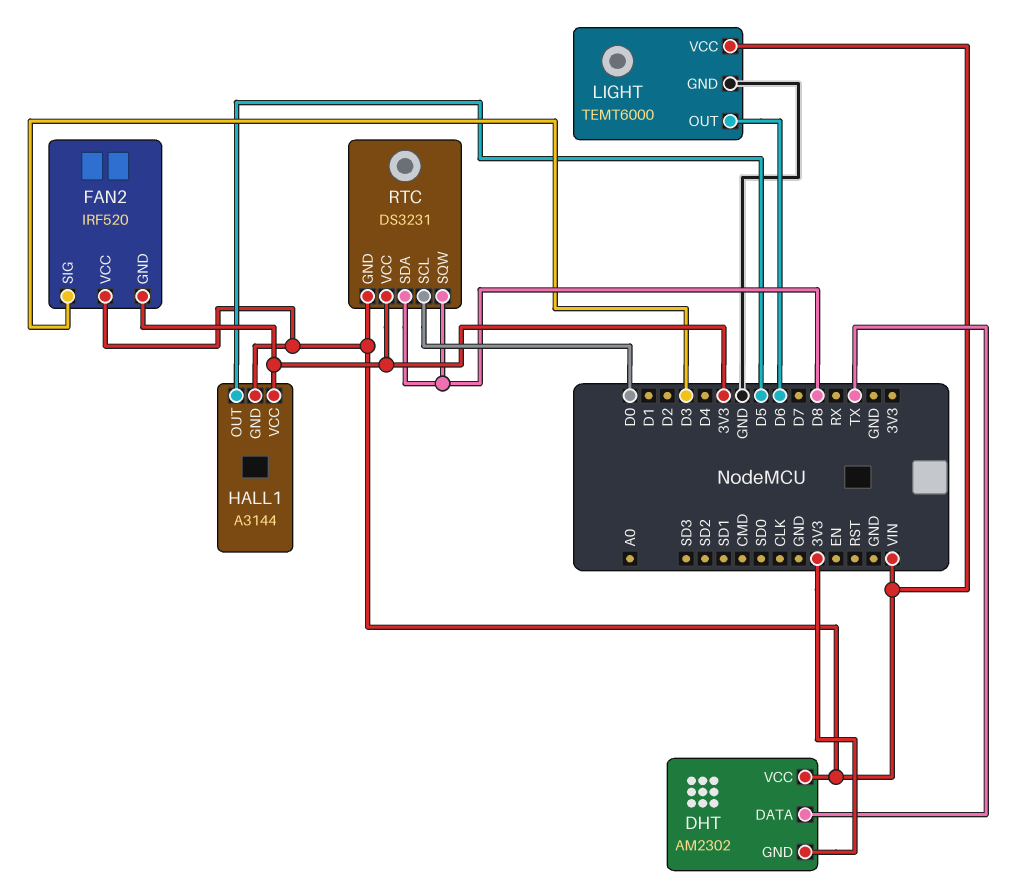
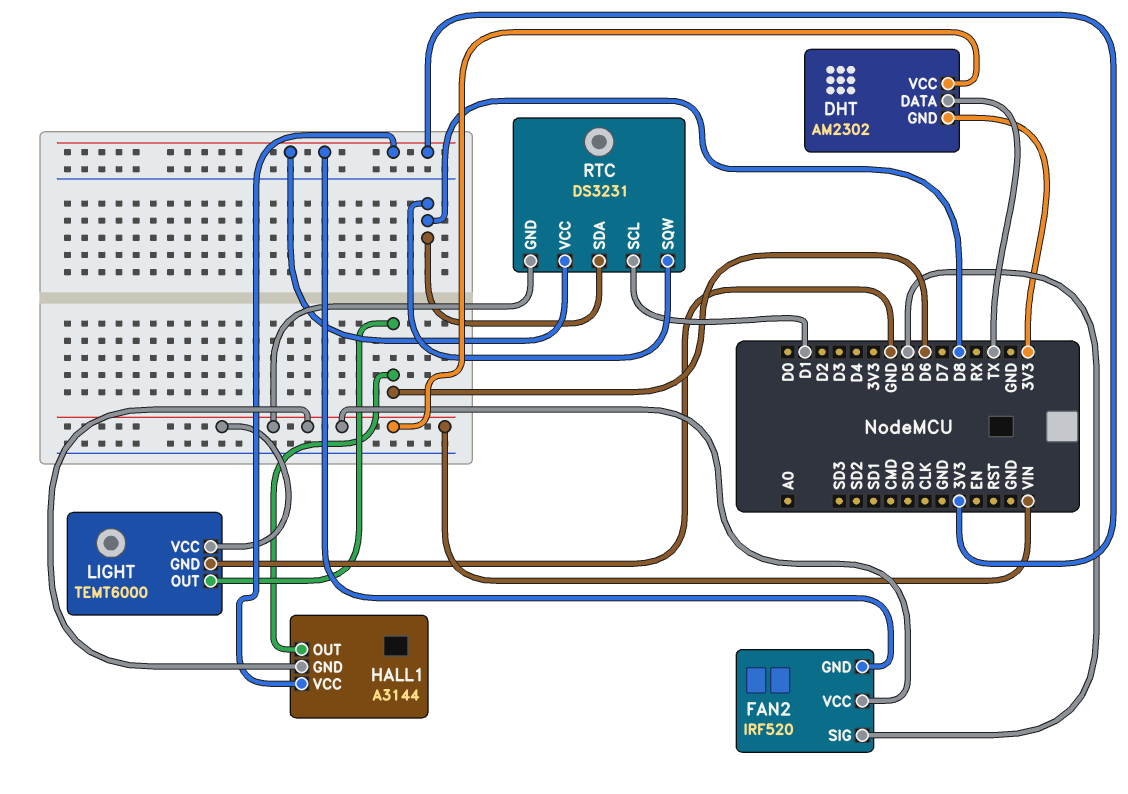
FAN2 pin SIG: D3 -> D5
HALL1 pin OUT: D5 -> D6
RTC pin SCL: D0 -> D1

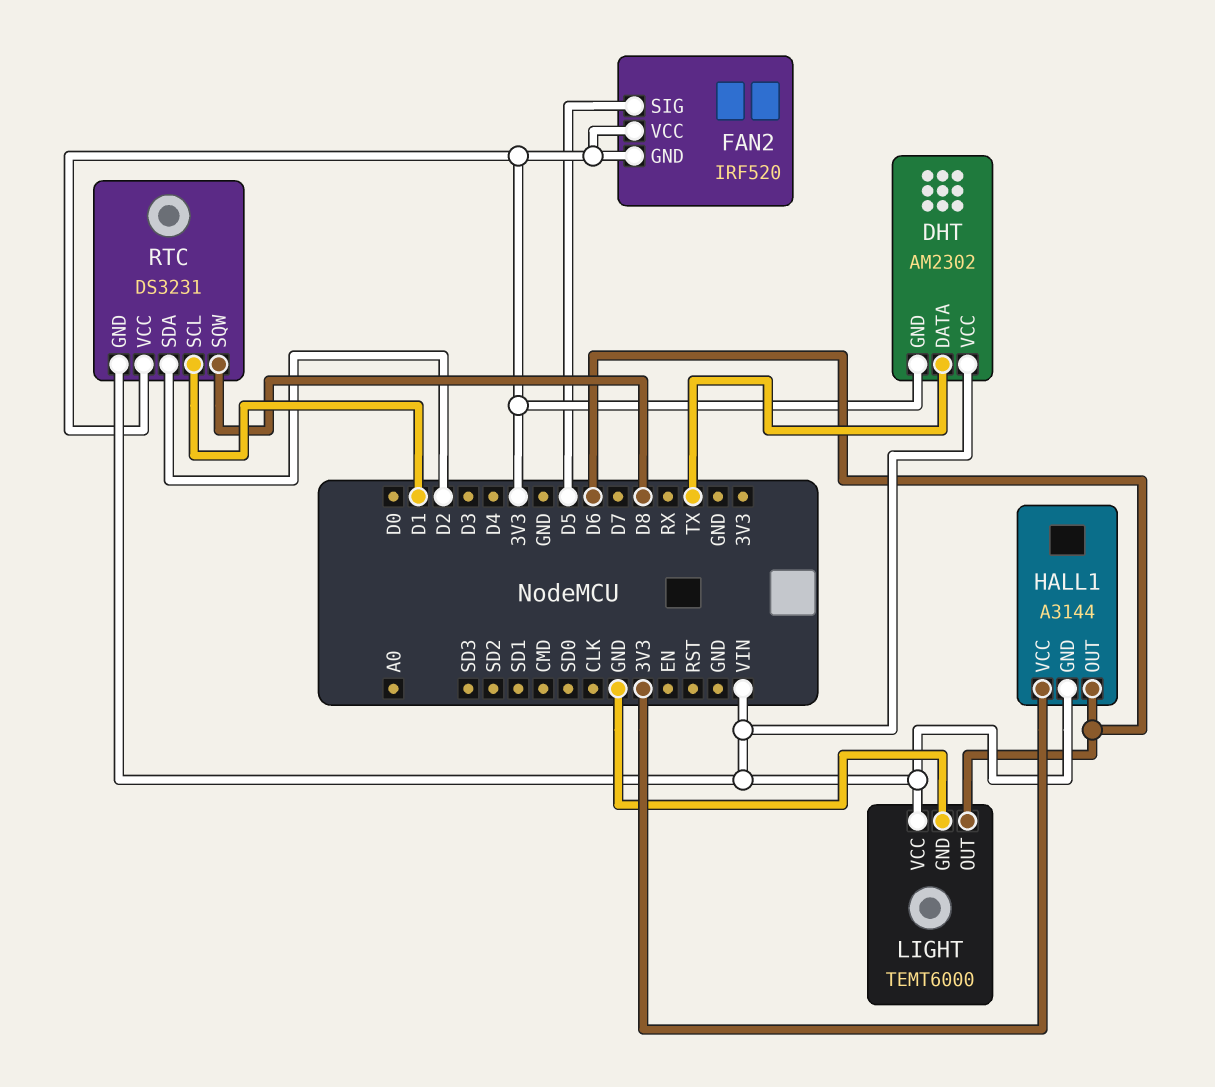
FAN2 pin VCC: VIN -> 3V3
RTC pin SDA: D8 -> D2

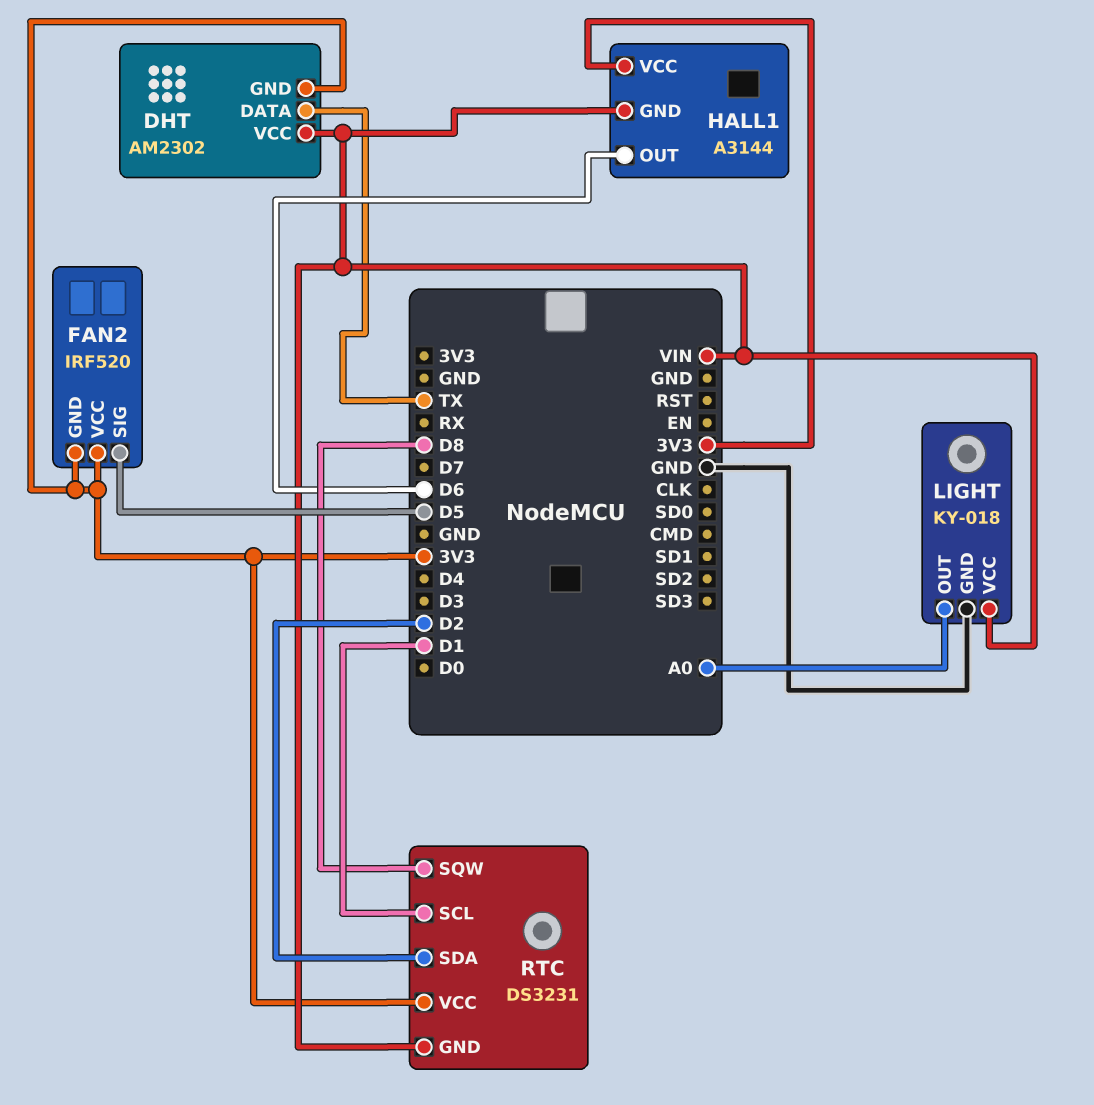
LIGHT: TEMT6000 -> KY-018
LIGHT pin OUT: D6 -> A0

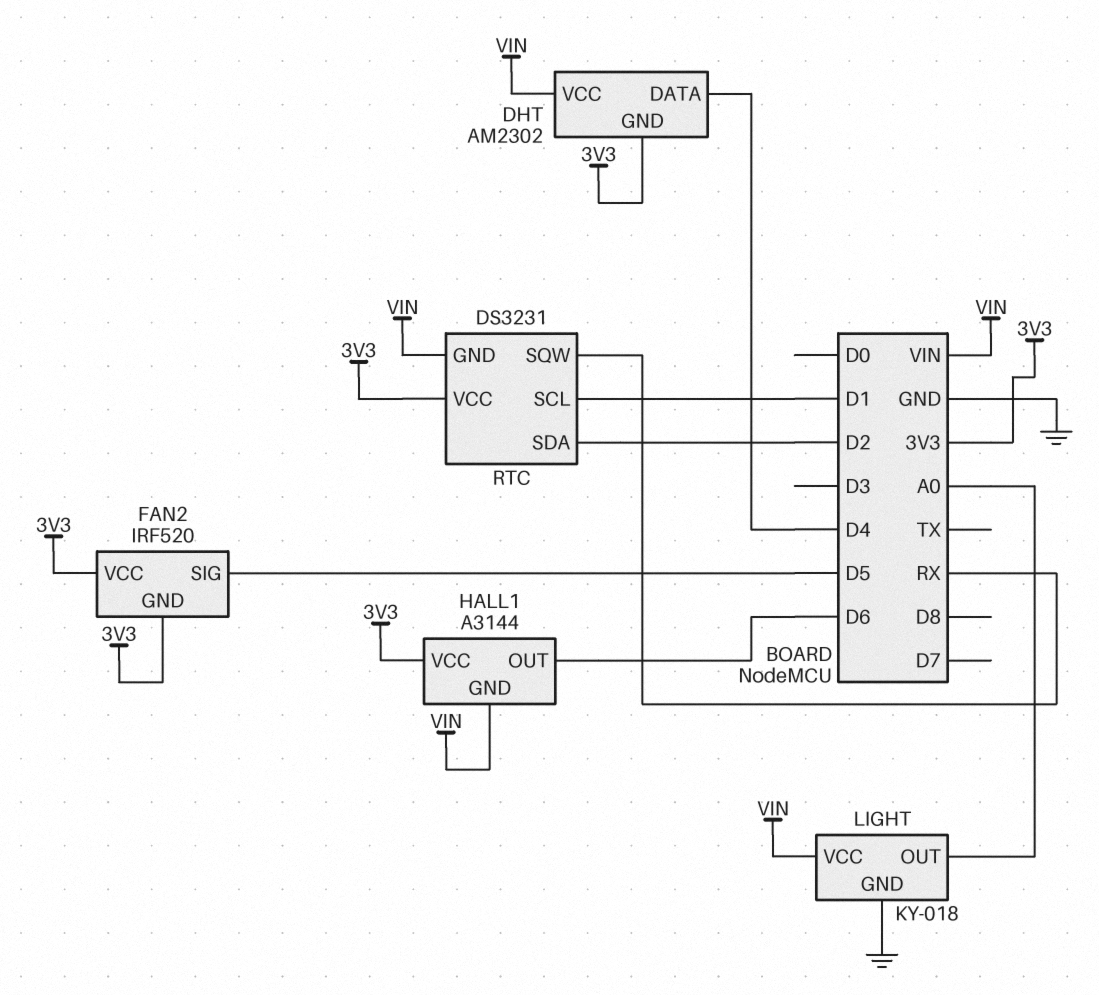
DHT pin DATA: TX -> D4
RTC pin SQW: D8 -> RX

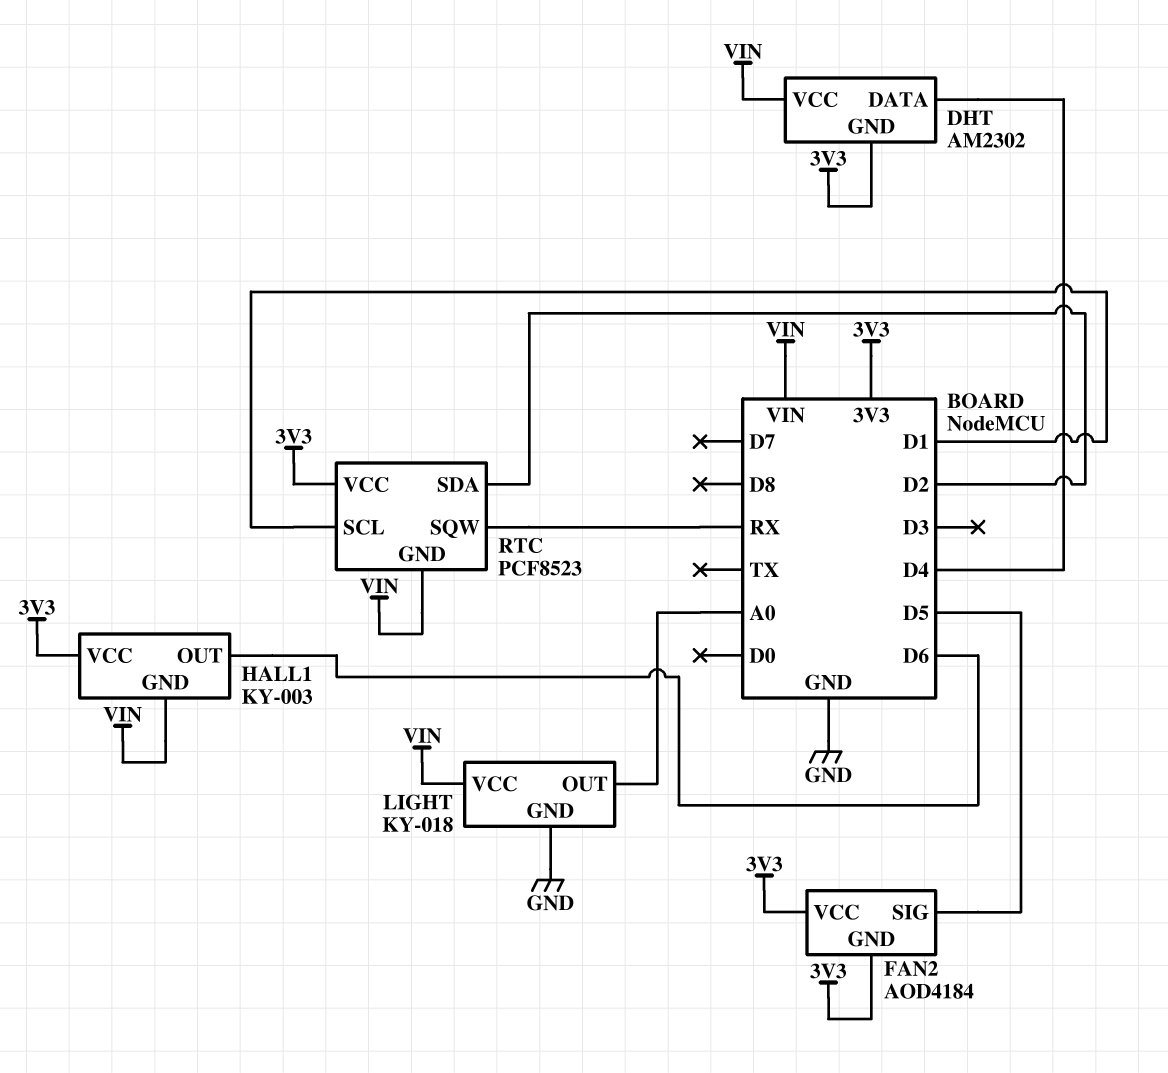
FAN2: IRF520 -> AOD4184
HALL1: A3144 -> KY-003
RTC: DS3231 -> PCF8523

